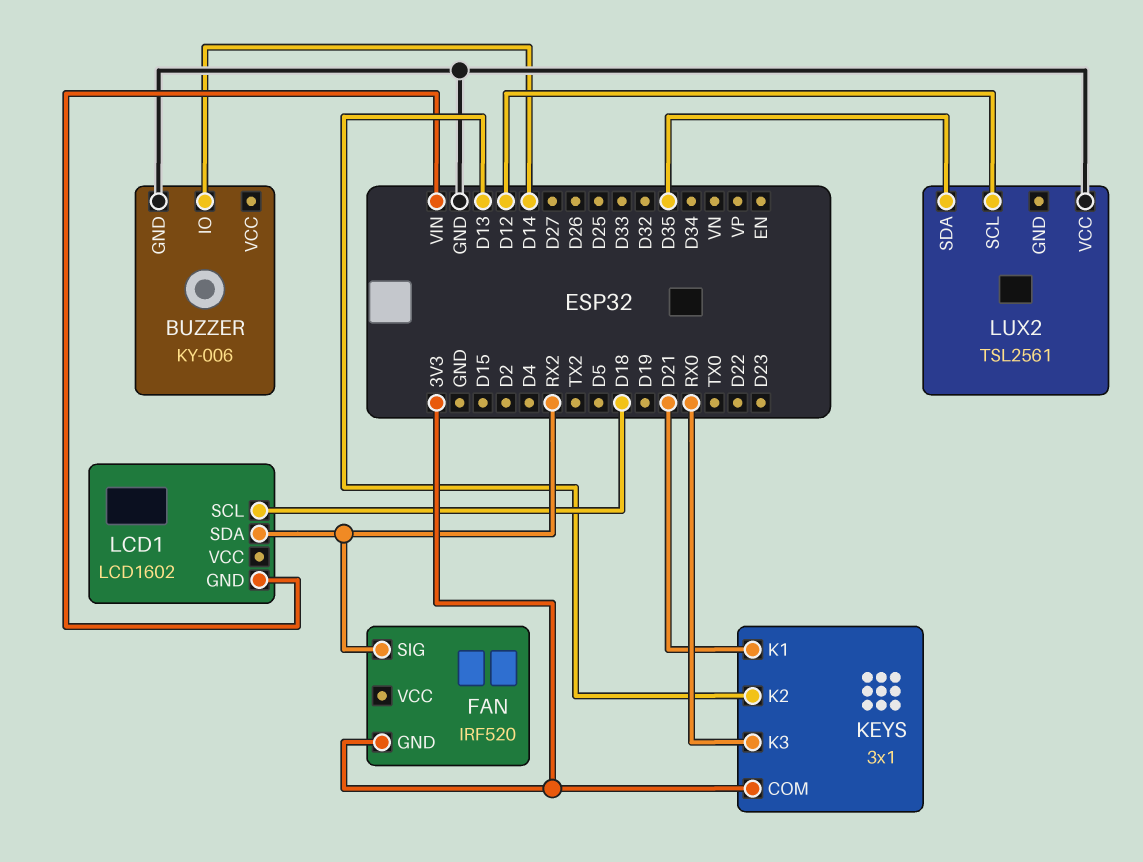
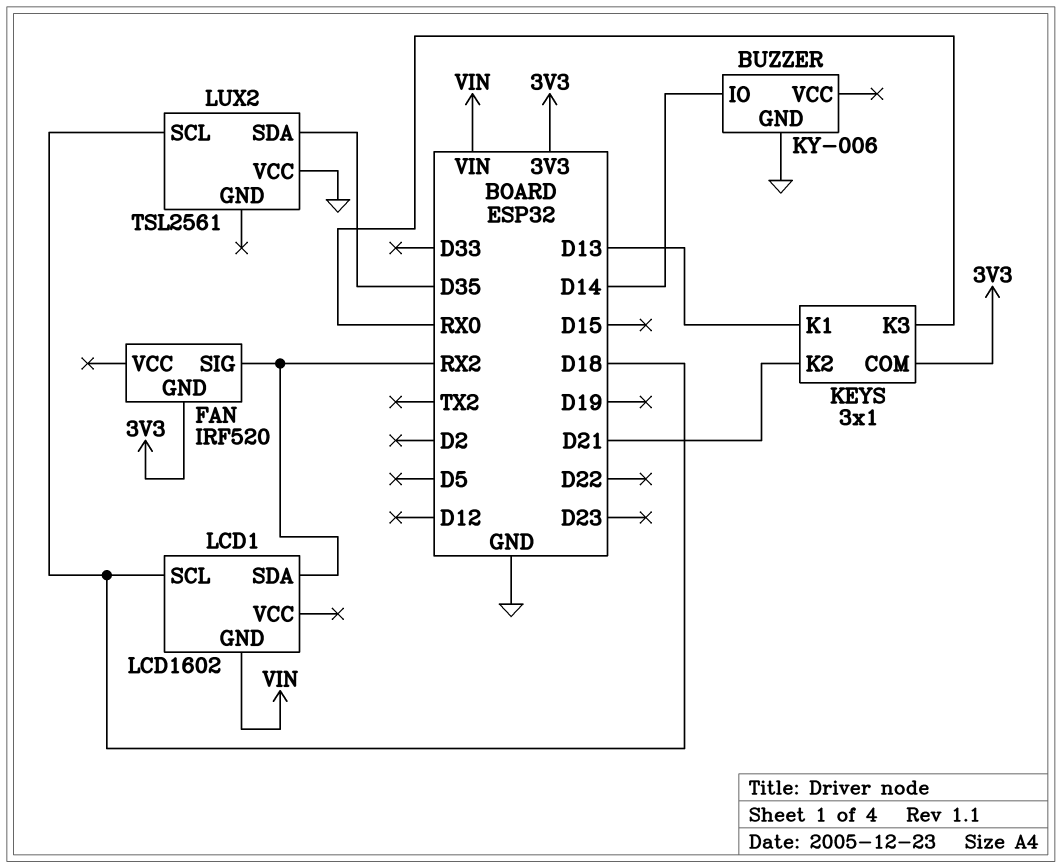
KEYS pin K1: D21 -> D13
KEYS pin K2: D13 -> D21
LUX2 pin SCL: D12 -> D18

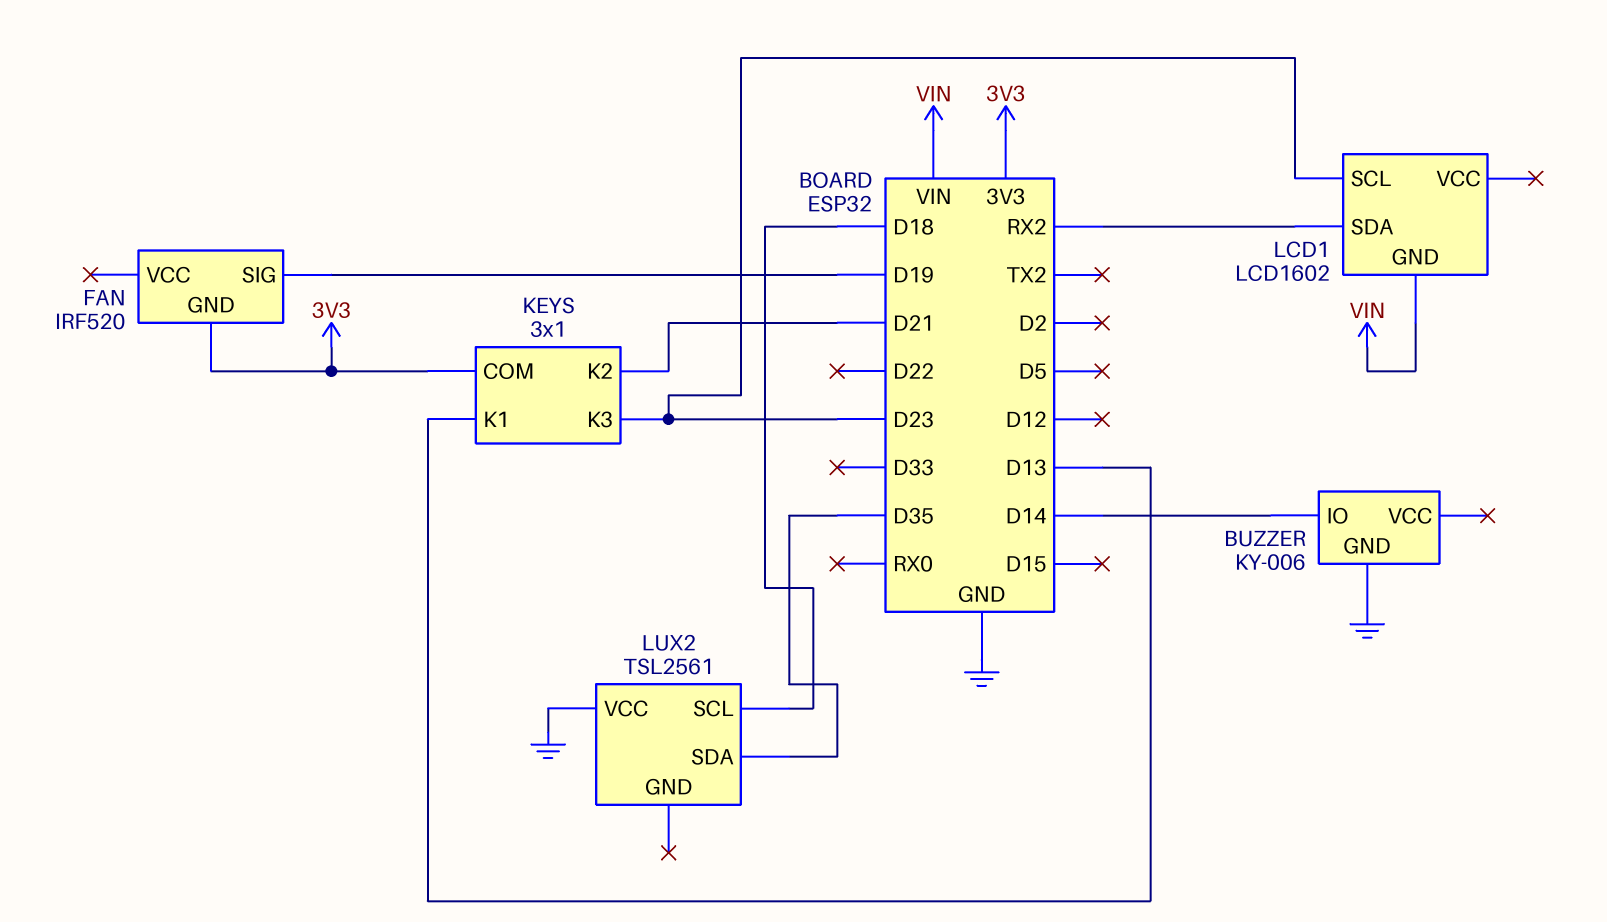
FAN pin SIG: RX2 -> D19
KEYS pin K3: RX0 -> D23
LCD1 pin SCL: D18 -> D23

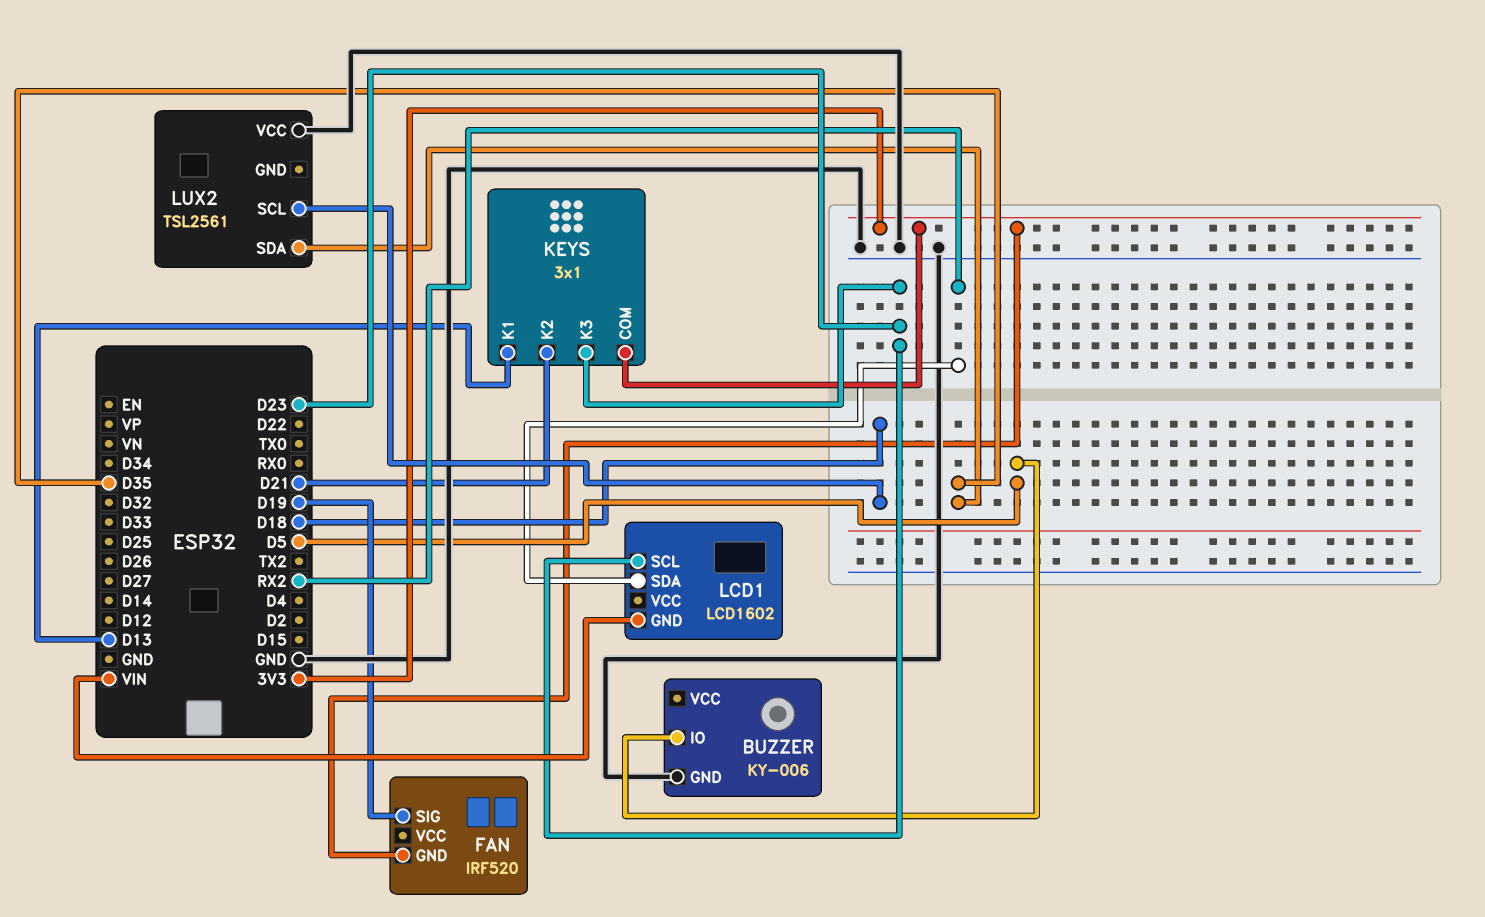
BUZZER pin IO: D14 -> D5

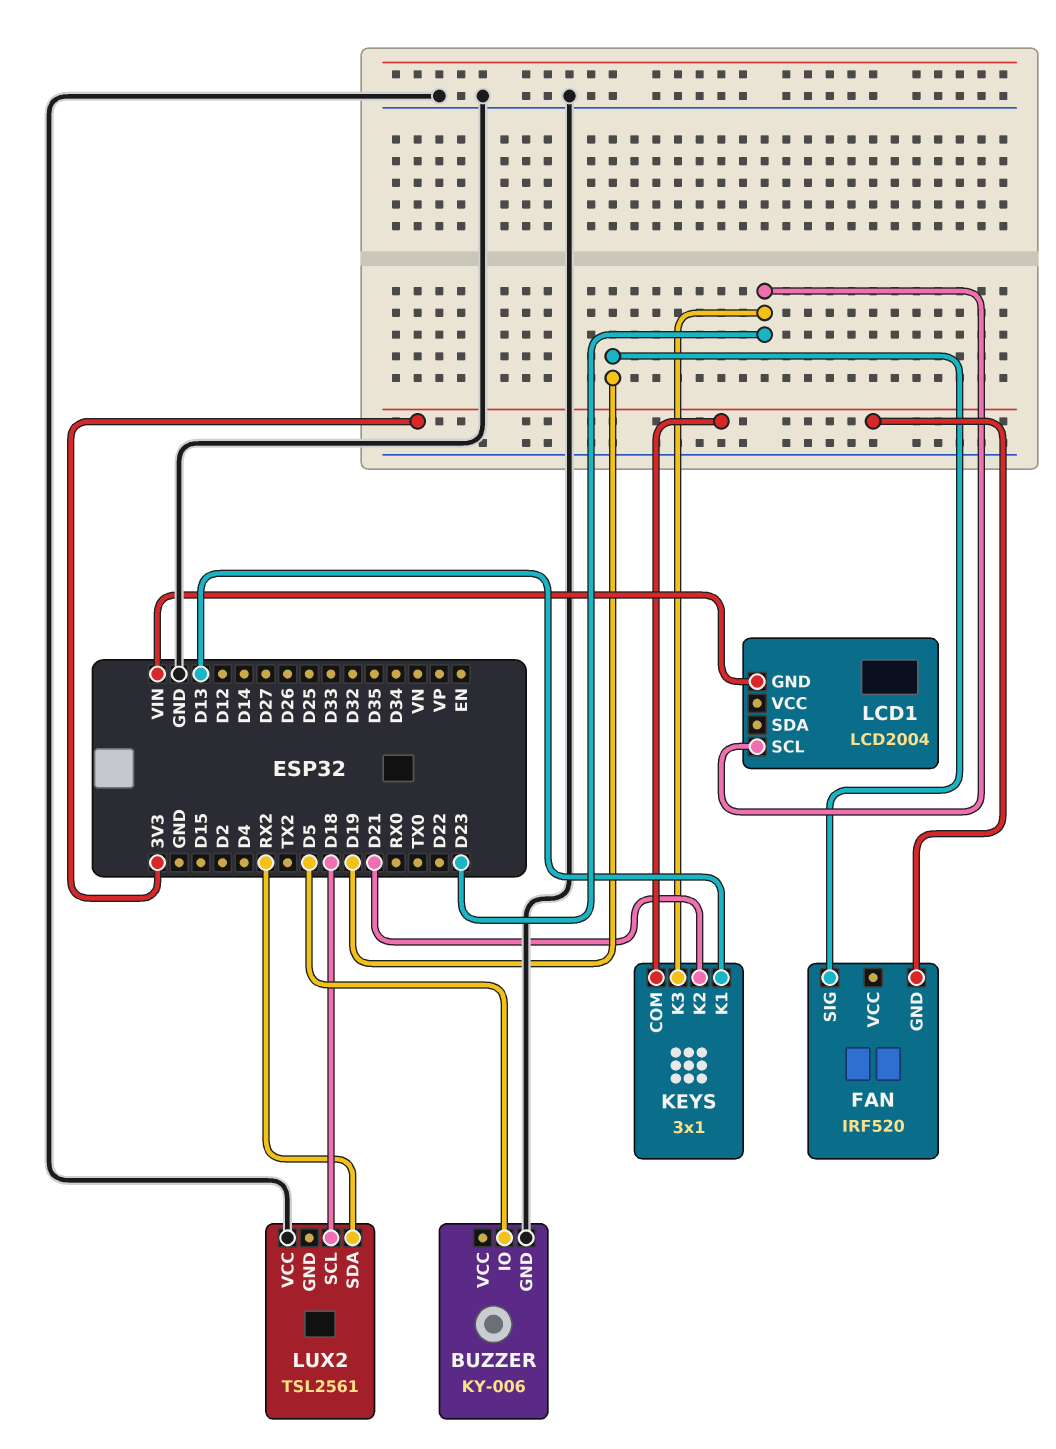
LCD1: LCD1602 -> LCD2004
LCD1 pin SDA: RX2 -> none
LUX2 pin SDA: D35 -> RX2

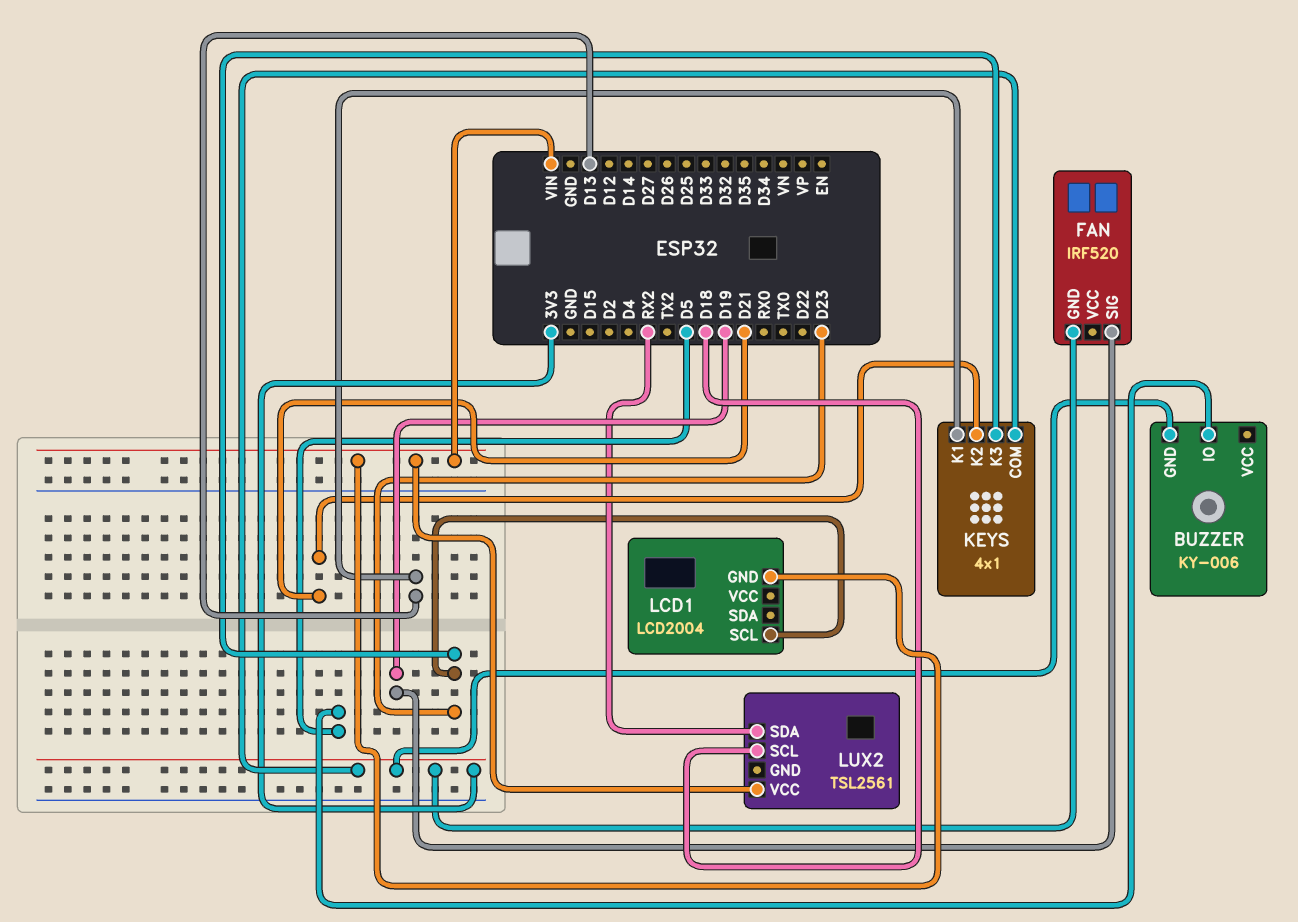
BUZZER pin GND: GND -> 3V3
KEYS: 3x1 -> 4x1
LUX2 pin VCC: GND -> VIN

